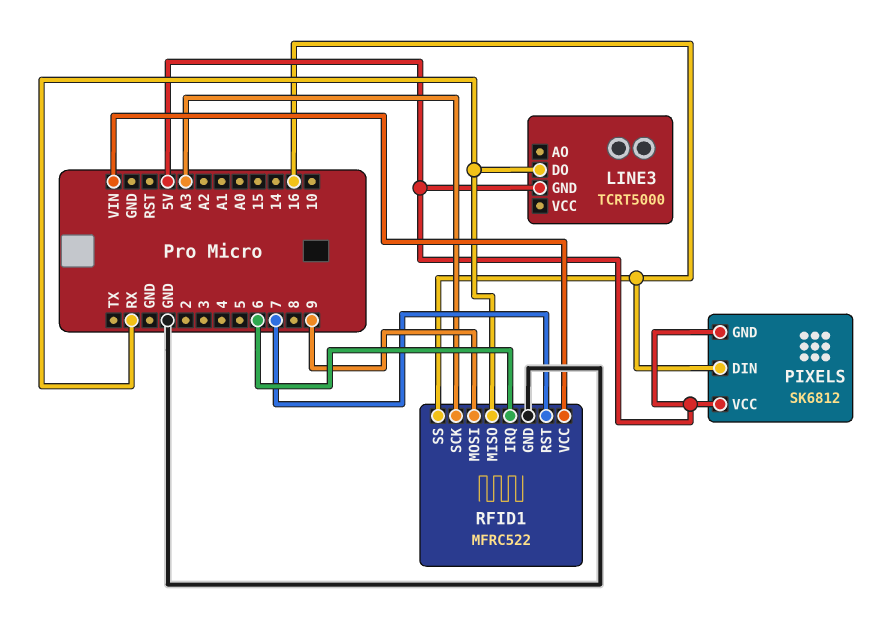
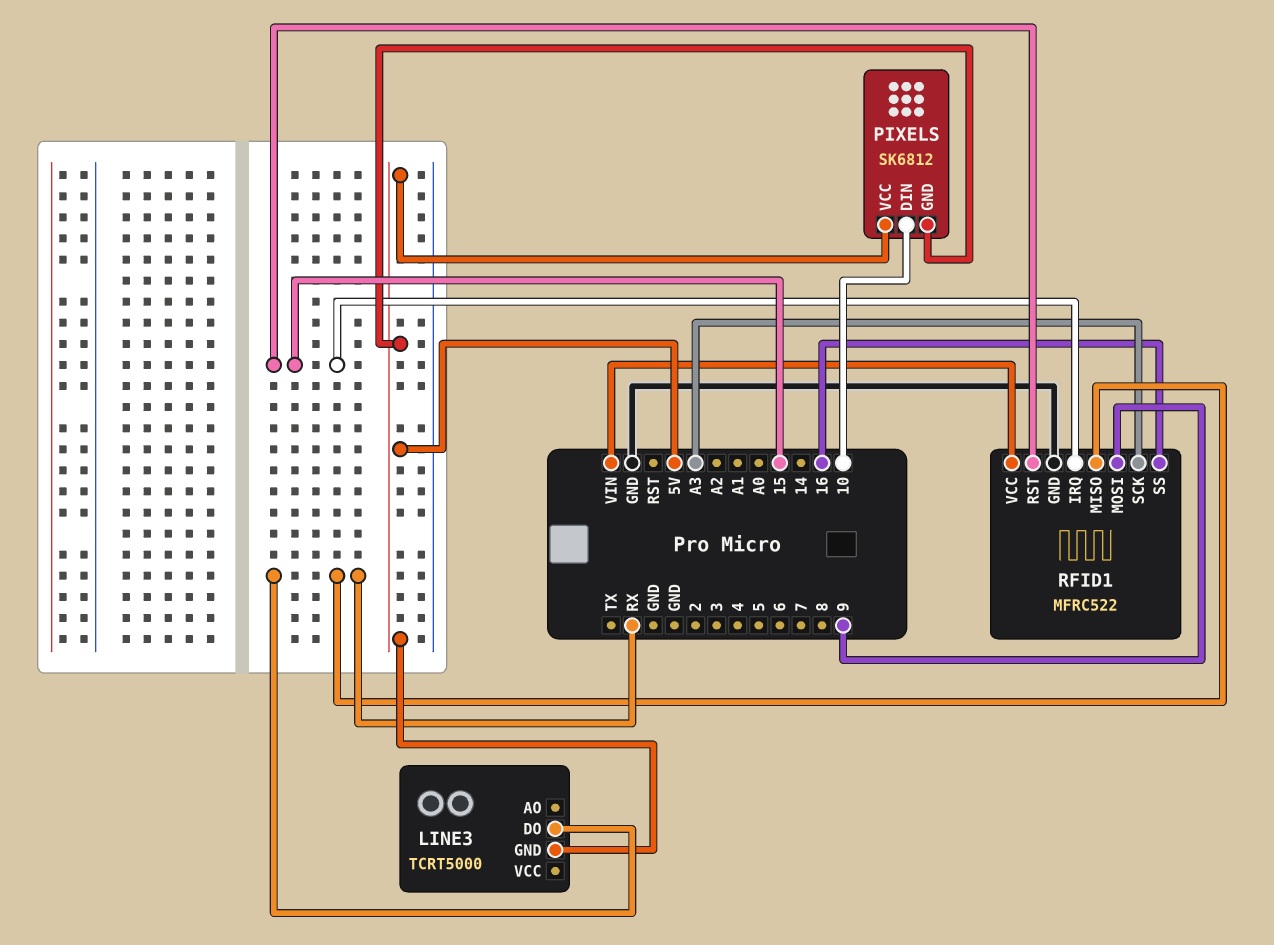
PIXELS pin DIN: 16 -> 10
RFID1 pin IRQ: 6 -> 15
RFID1 pin RST: 7 -> 15

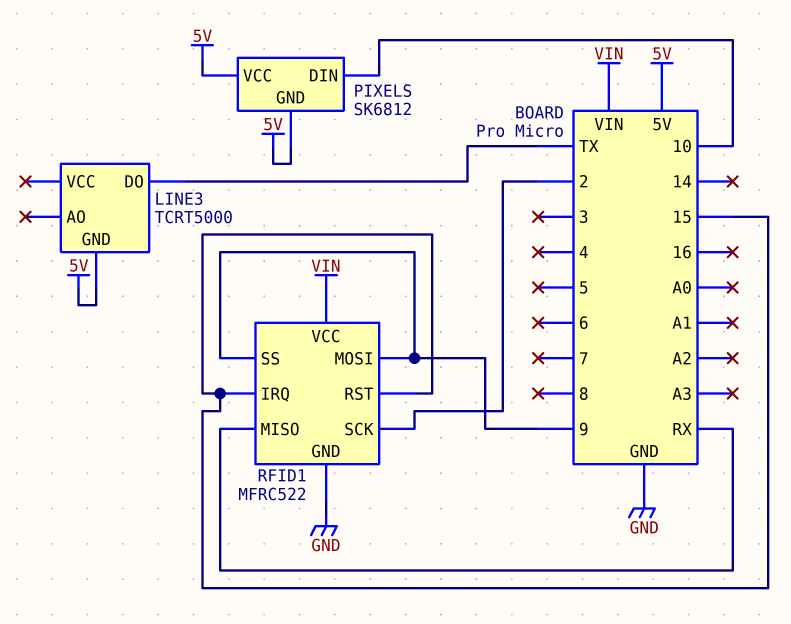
LINE3 pin DO: RX -> TX
RFID1 pin SCK: A3 -> 2
RFID1 pin SS: 16 -> 9

